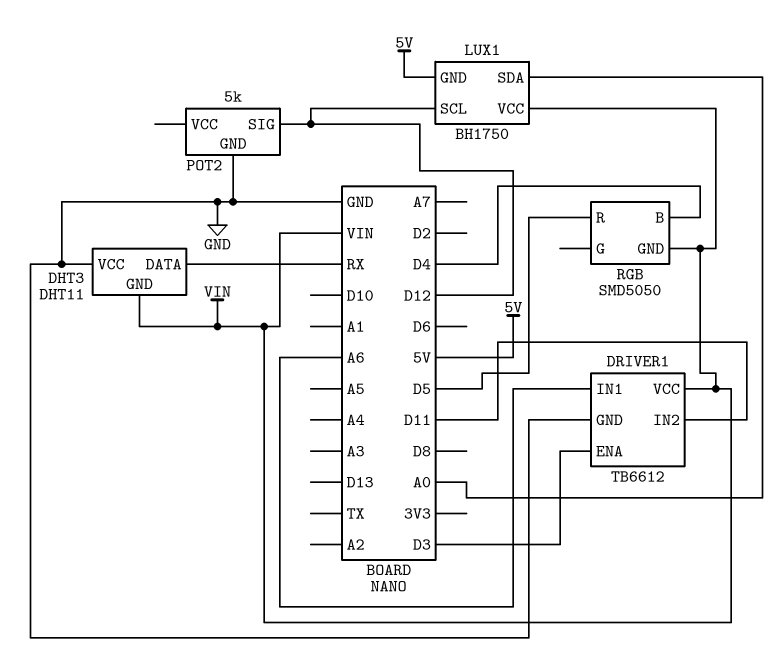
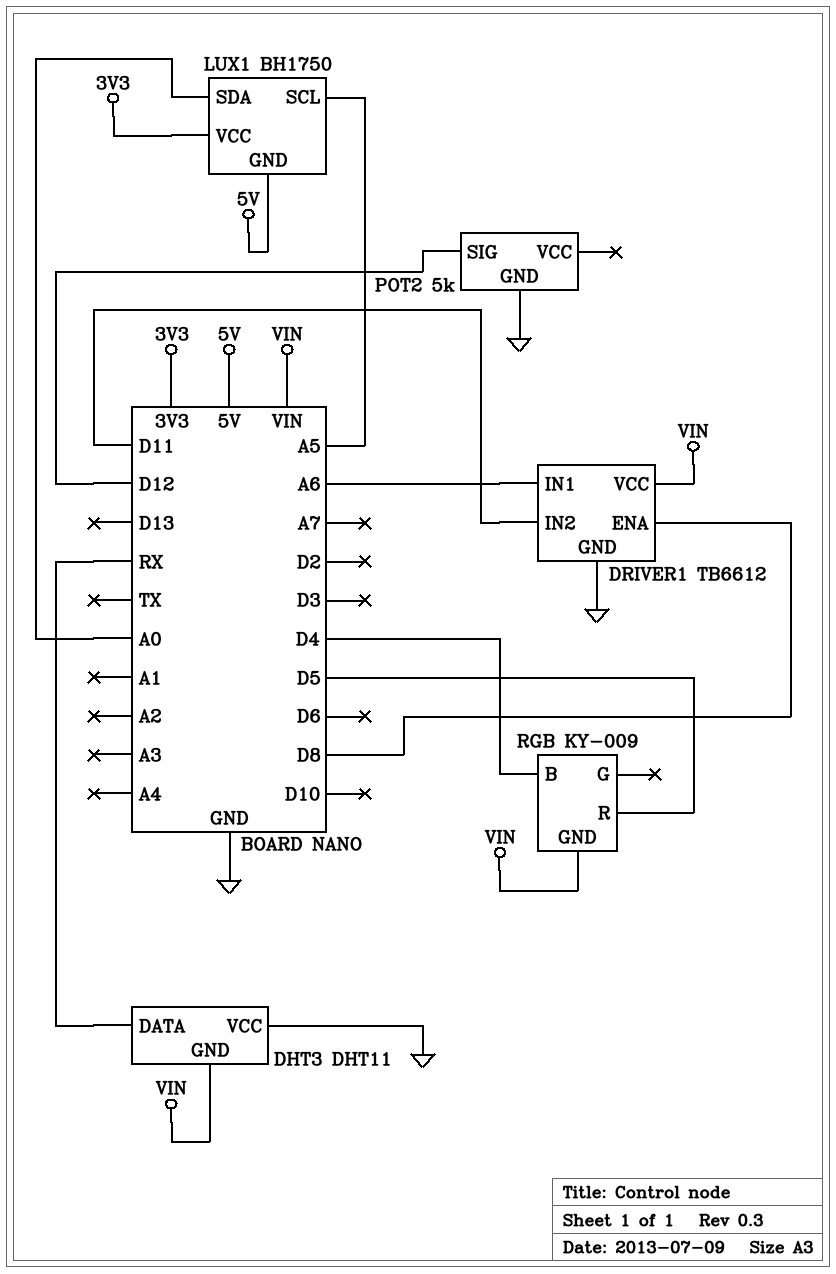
DRIVER1 pin ENA: D3 -> D8
LUX1 pin SCL: D12 -> A5
LUX1 pin VCC: VIN -> 3V3
RGB: SMD5050 -> KY-009

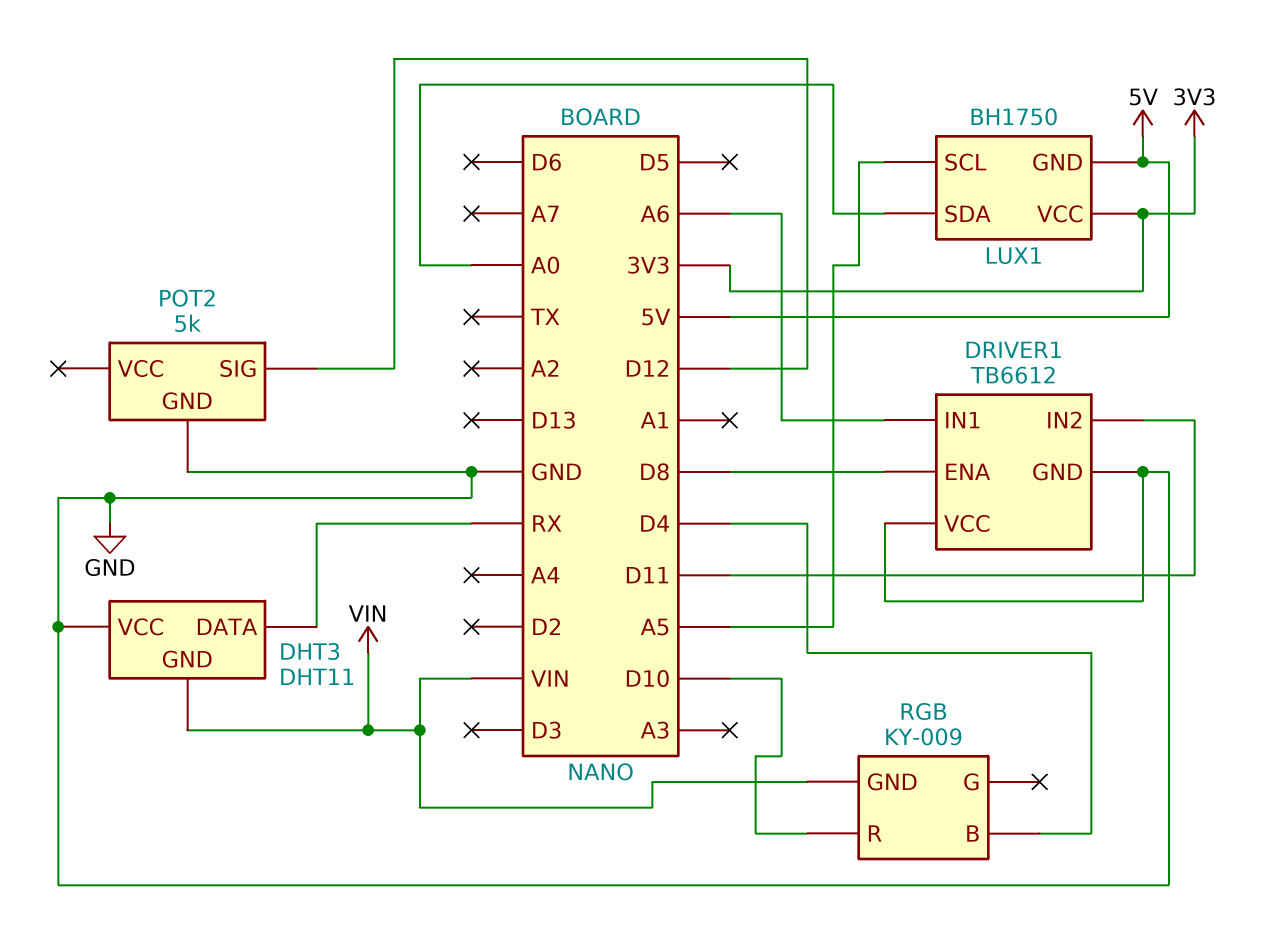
DRIVER1 pin VCC: VIN -> GND
RGB pin R: D5 -> D10

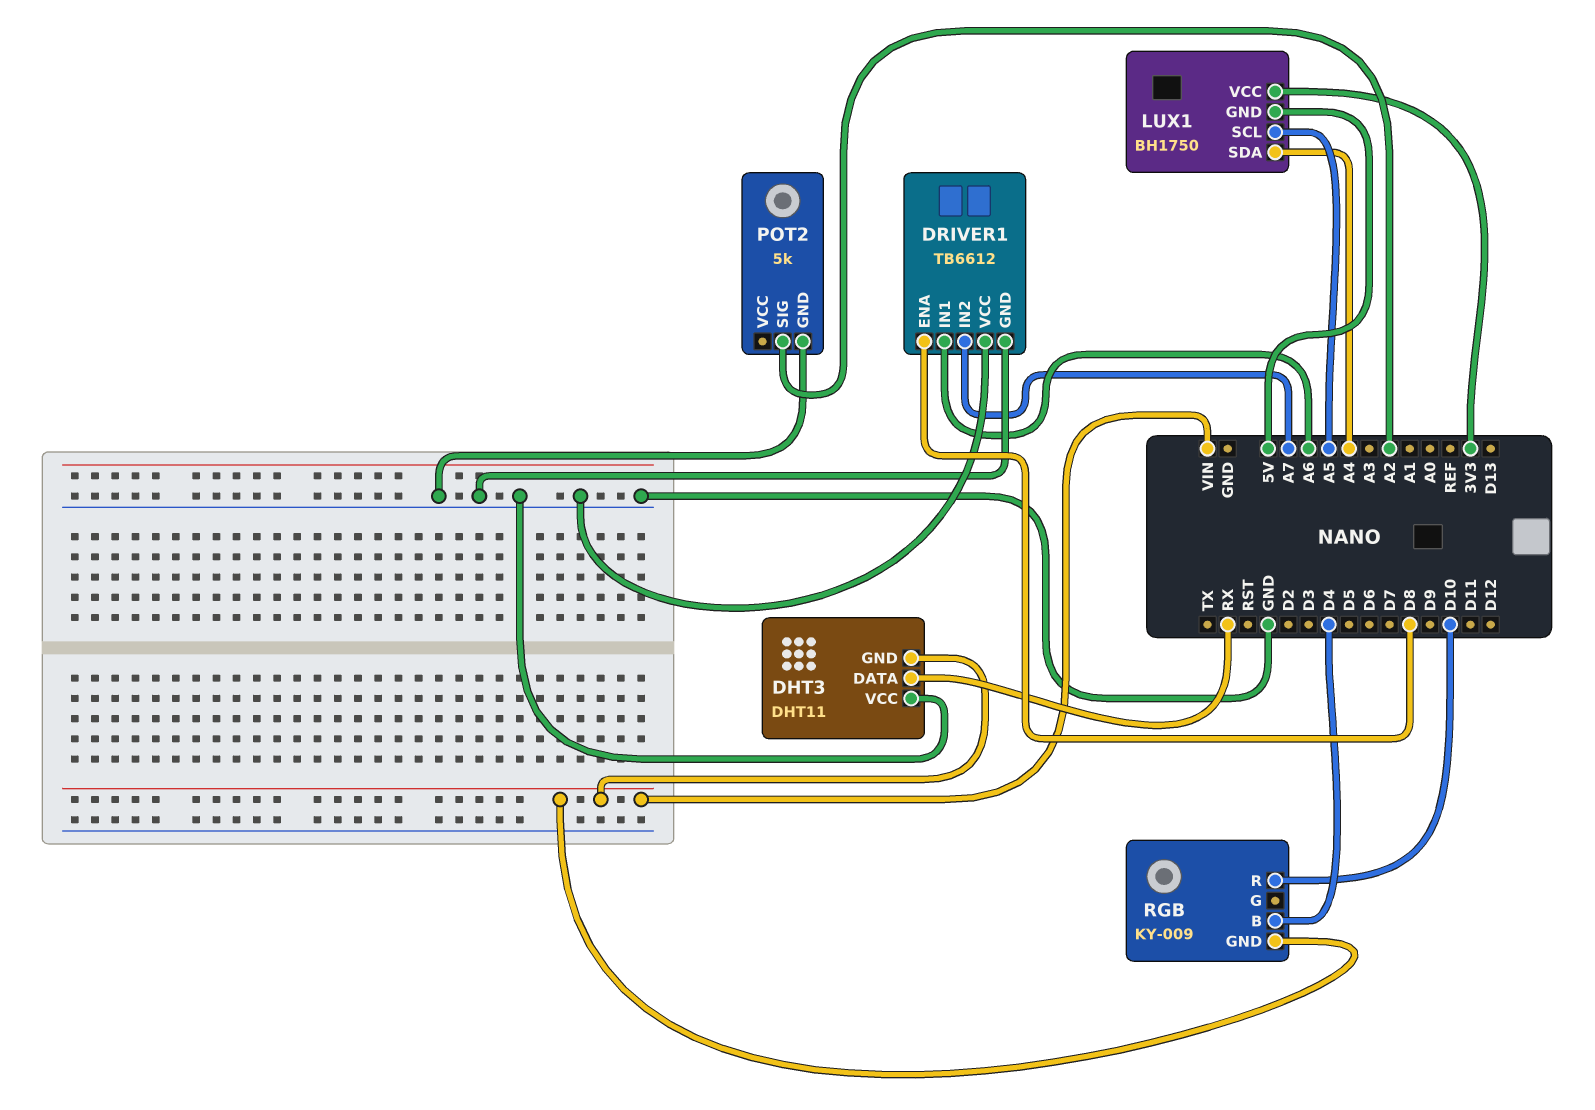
DRIVER1 pin IN2: D11 -> A7
LUX1 pin SDA: A0 -> A4
POT2 pin SIG: D12 -> A2

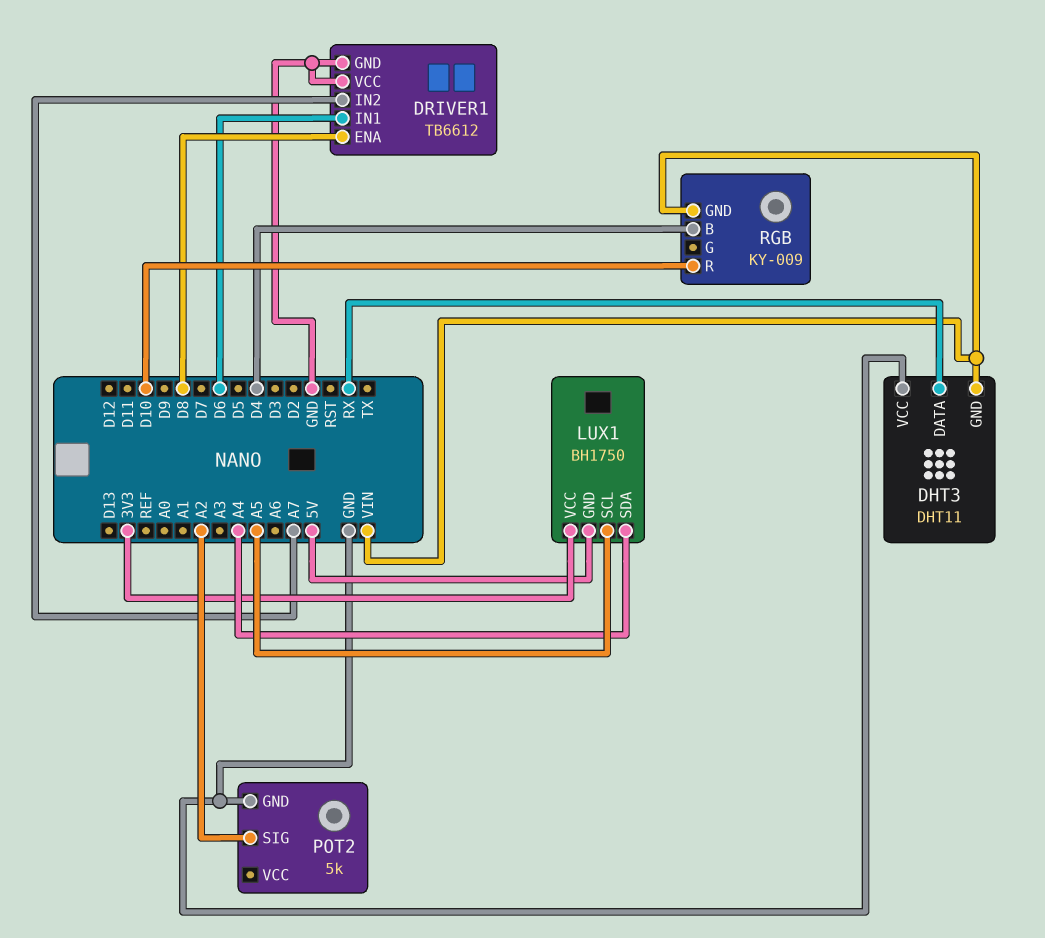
DRIVER1 pin IN1: A6 -> D6

